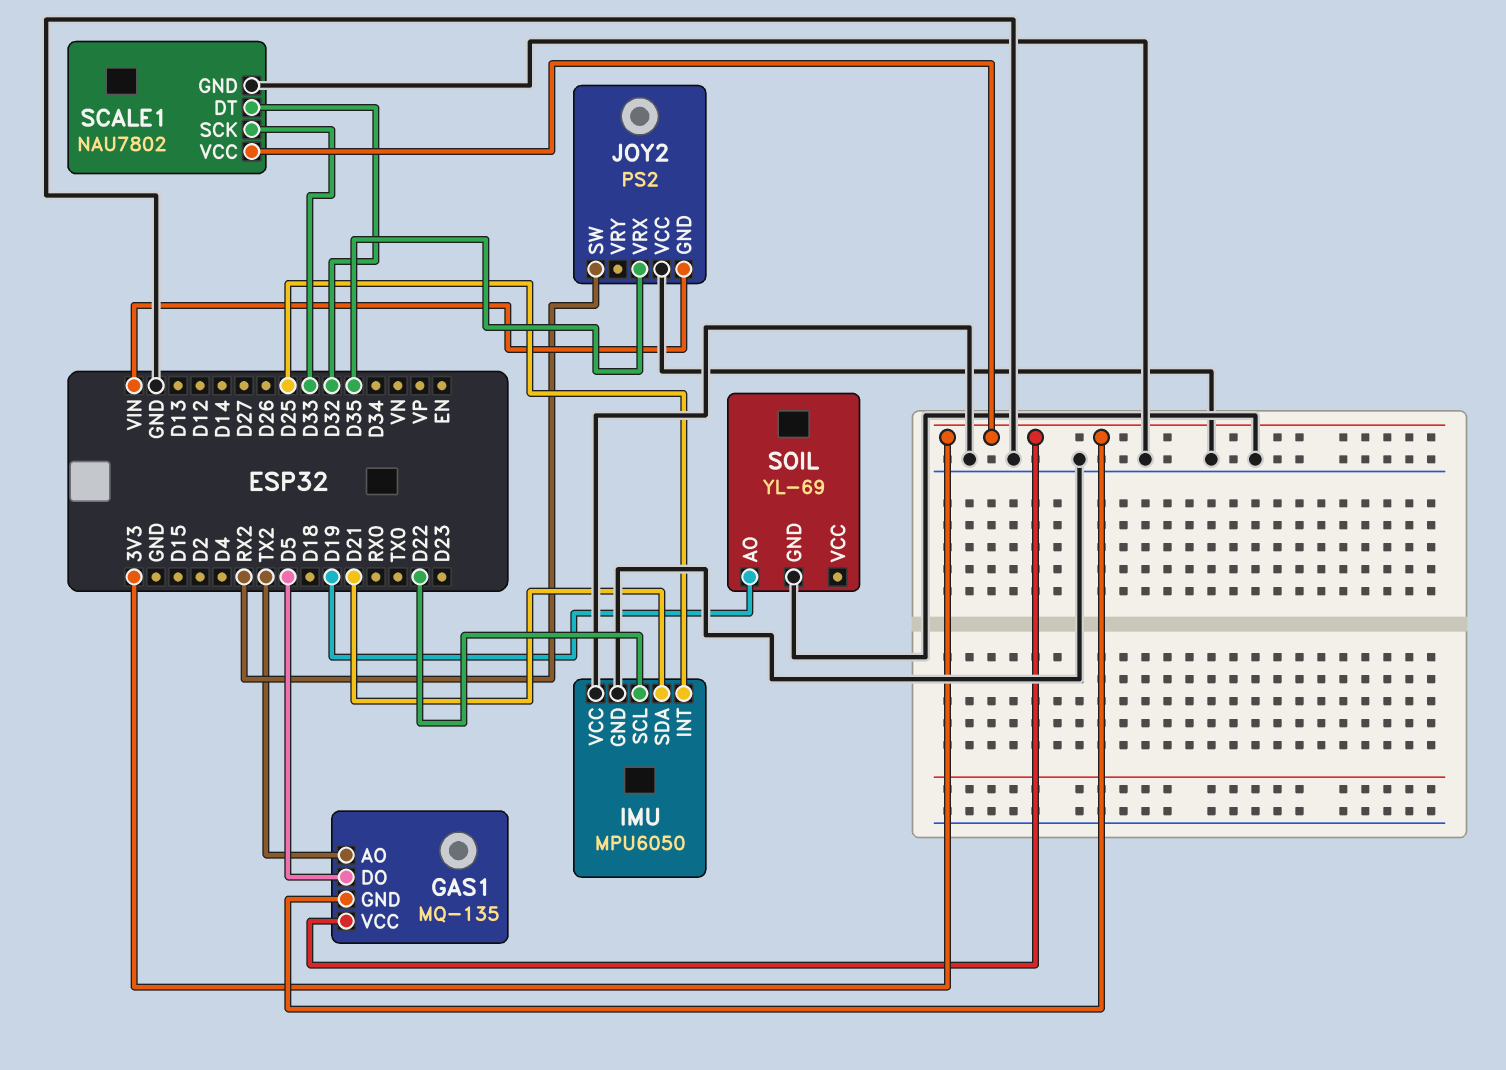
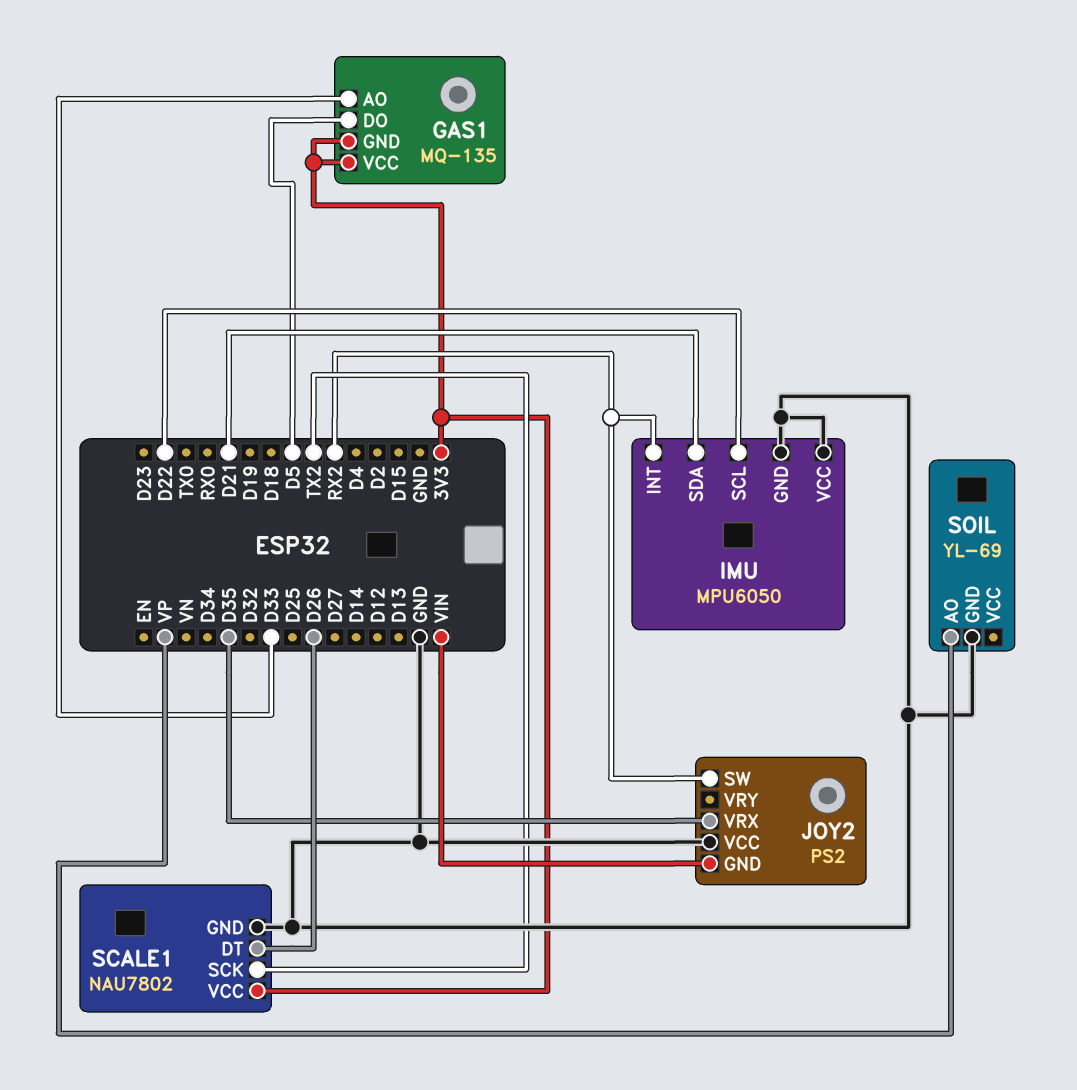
GAS1 pin AO: TX2 -> D33
IMU pin INT: D25 -> RX2
SCALE1 pin DT: D32 -> D26
SCALE1 pin SCK: D33 -> TX2
SOIL pin AO: D19 -> VP

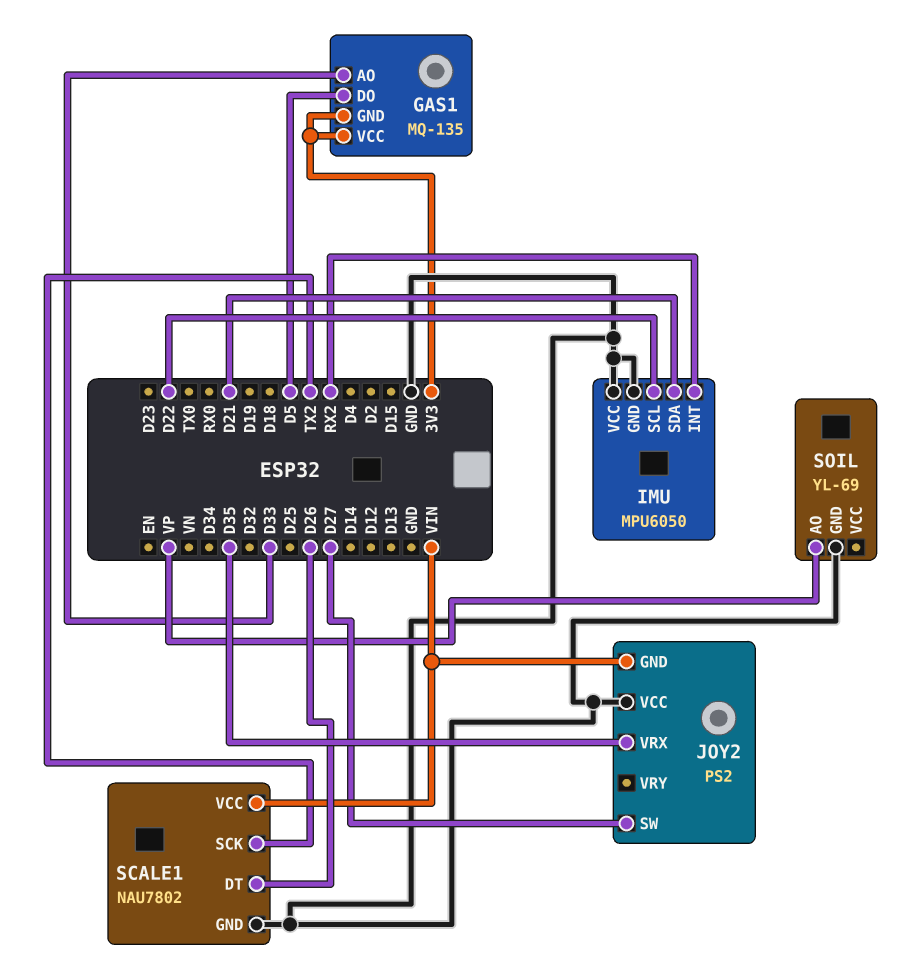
JOY2 pin SW: RX2 -> D27
SCALE1 pin VCC: 3V3 -> VIN

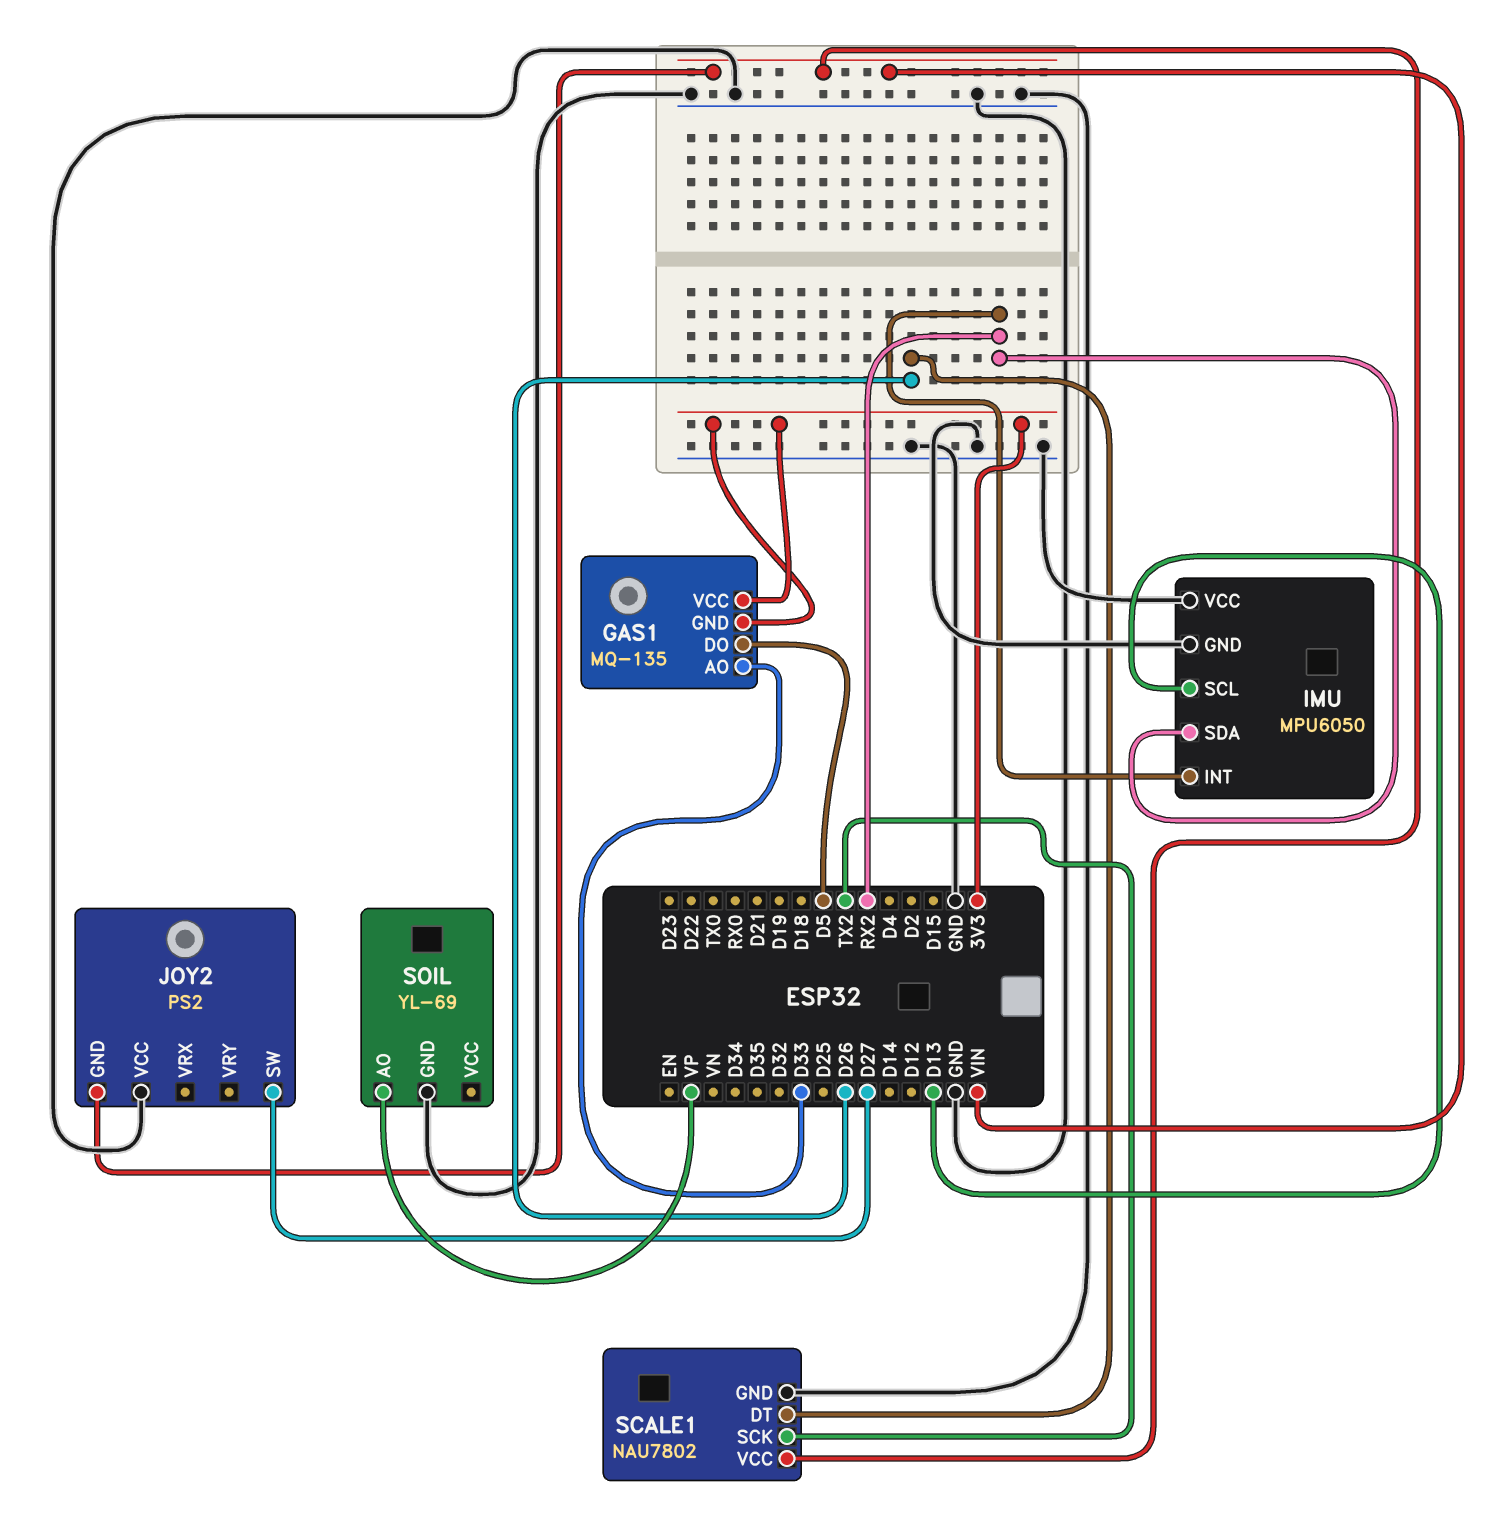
IMU pin SCL: D22 -> D13
IMU pin SDA: D21 -> RX2
JOY2 pin VRX: D35 -> none

